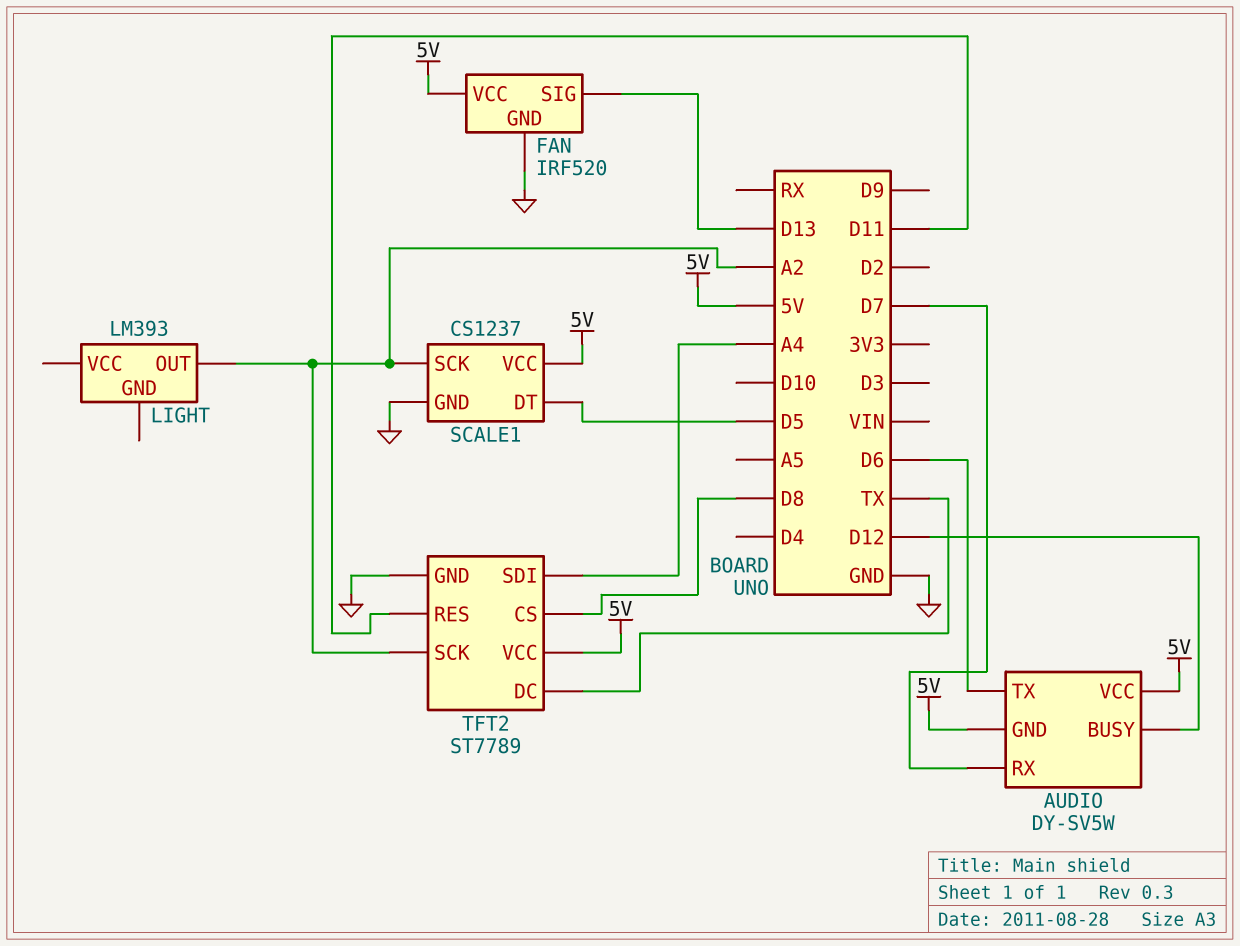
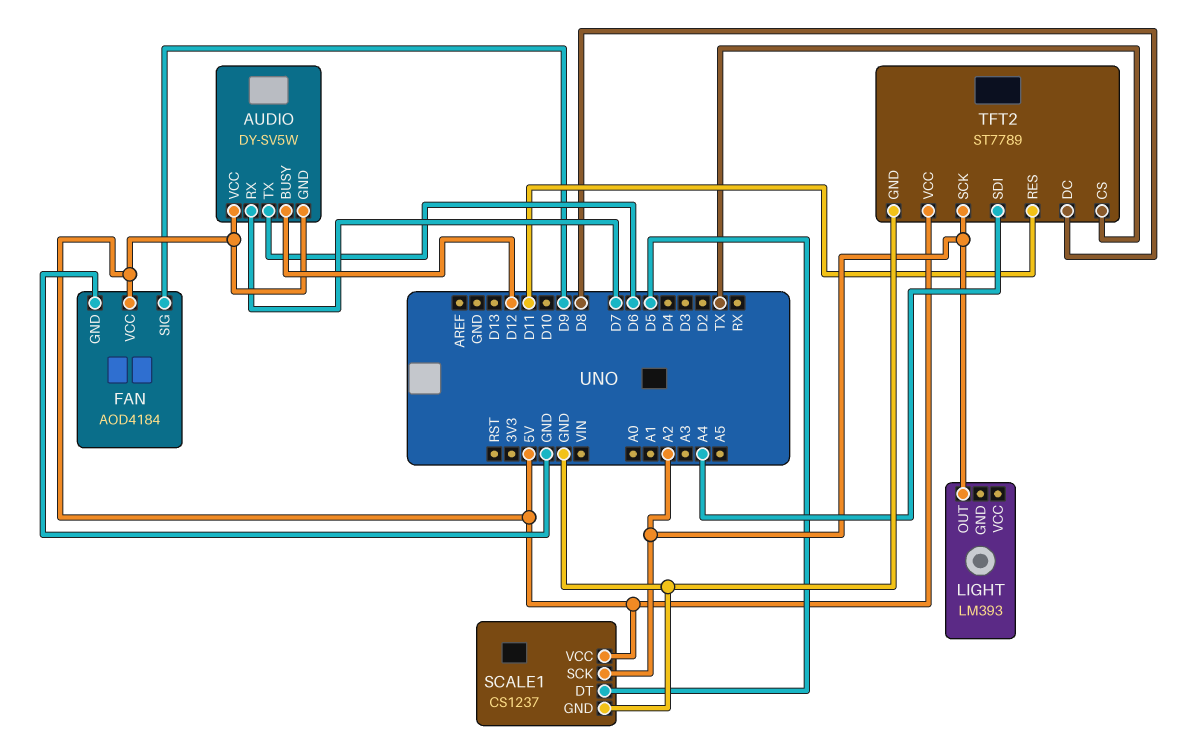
FAN: IRF520 -> AOD4184
FAN pin SIG: D13 -> D9
TFT2 pin CS: D8 -> TX
TFT2 pin DC: TX -> D8

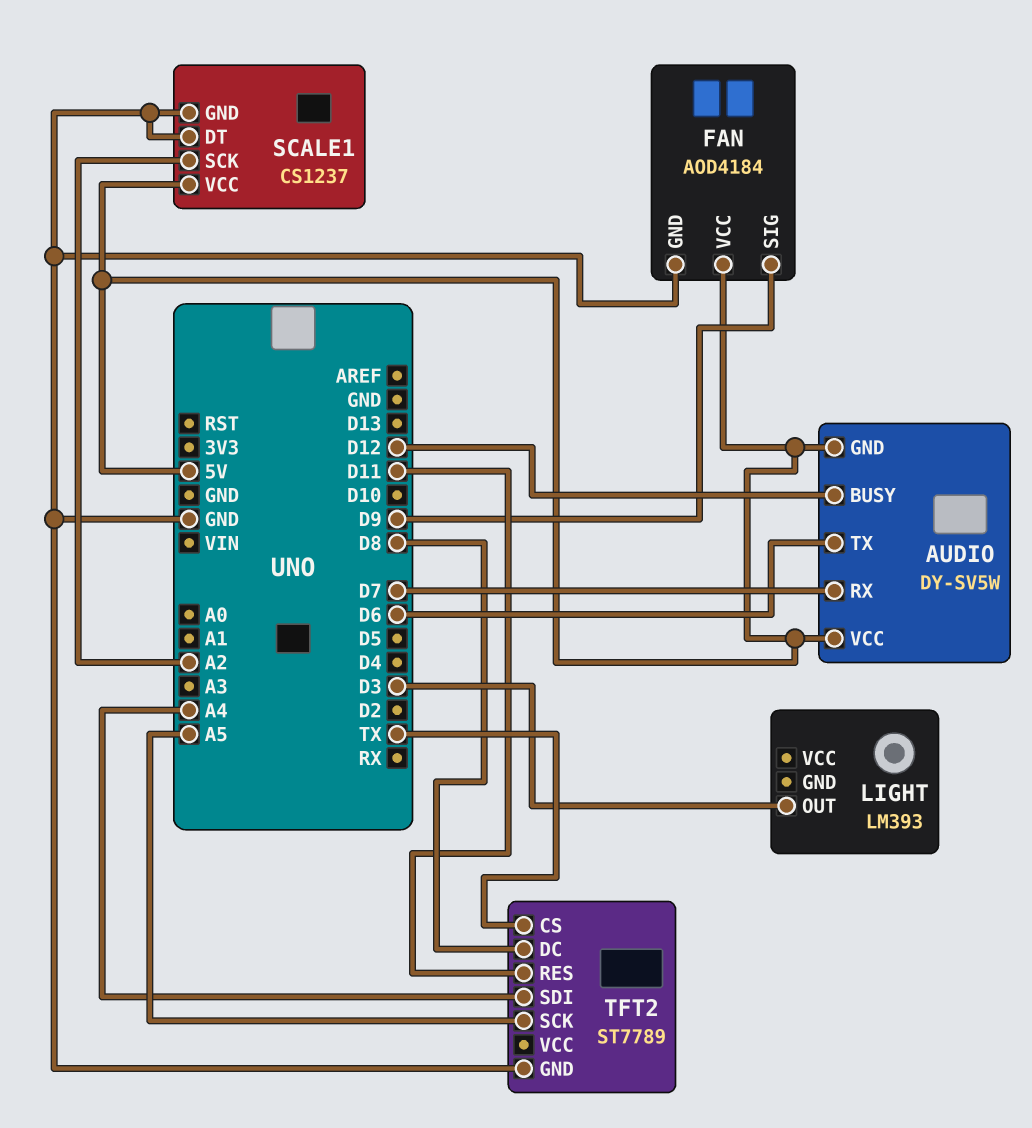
LIGHT pin OUT: A2 -> D3
SCALE1 pin DT: D5 -> GND
TFT2 pin SCK: A2 -> A5
TFT2 pin VCC: 5V -> none

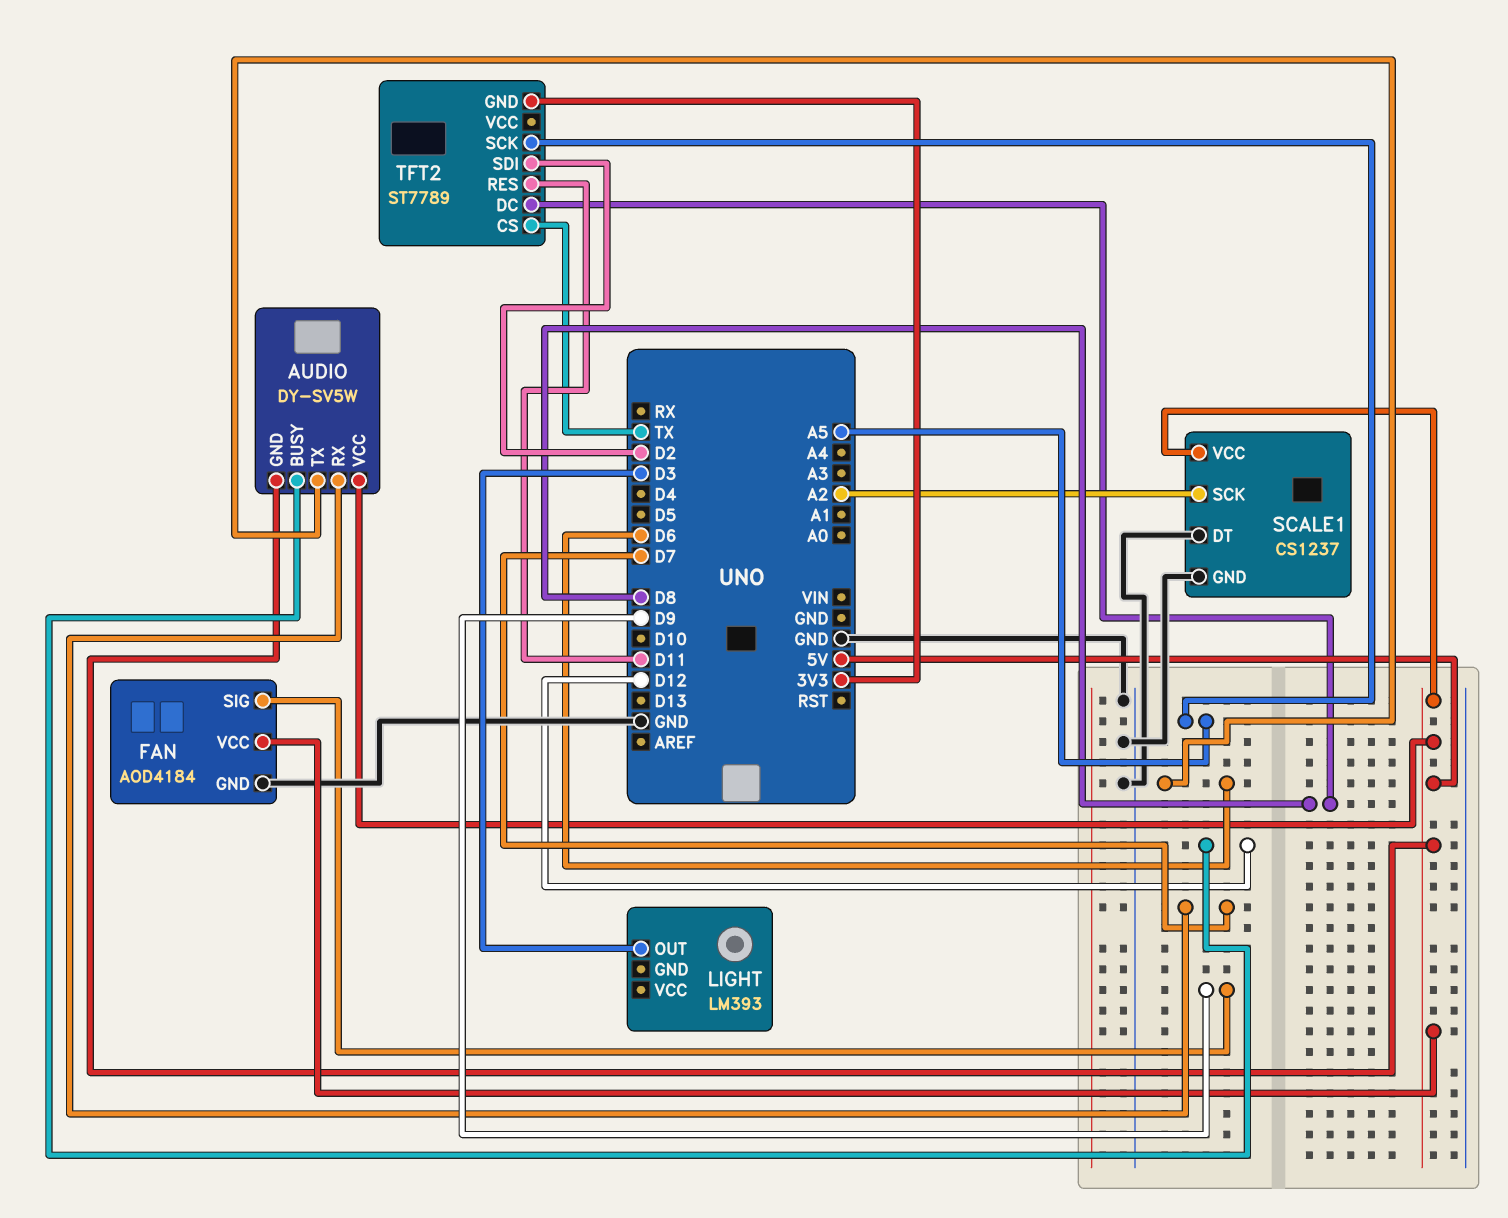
TFT2 pin GND: GND -> 3V3
TFT2 pin SDI: A4 -> D2

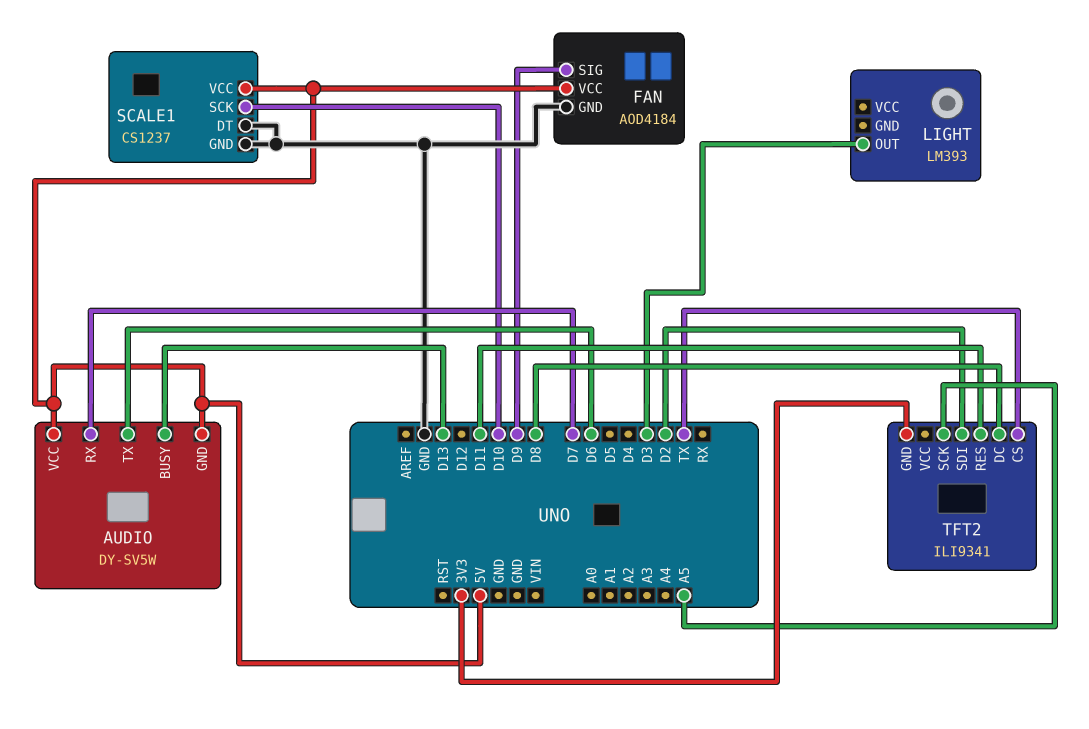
AUDIO pin BUSY: D12 -> D13
SCALE1 pin SCK: A2 -> D10
TFT2: ST7789 -> ILI9341

